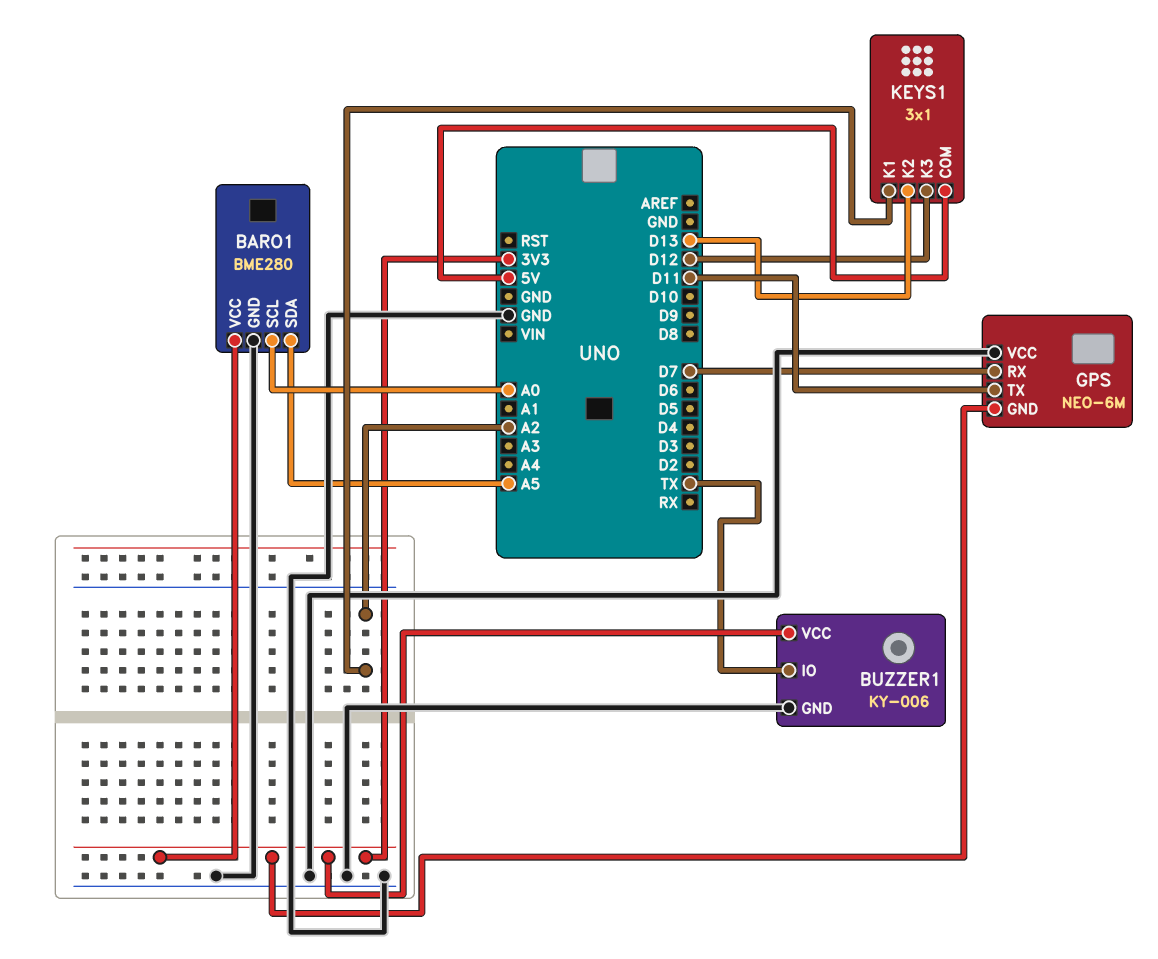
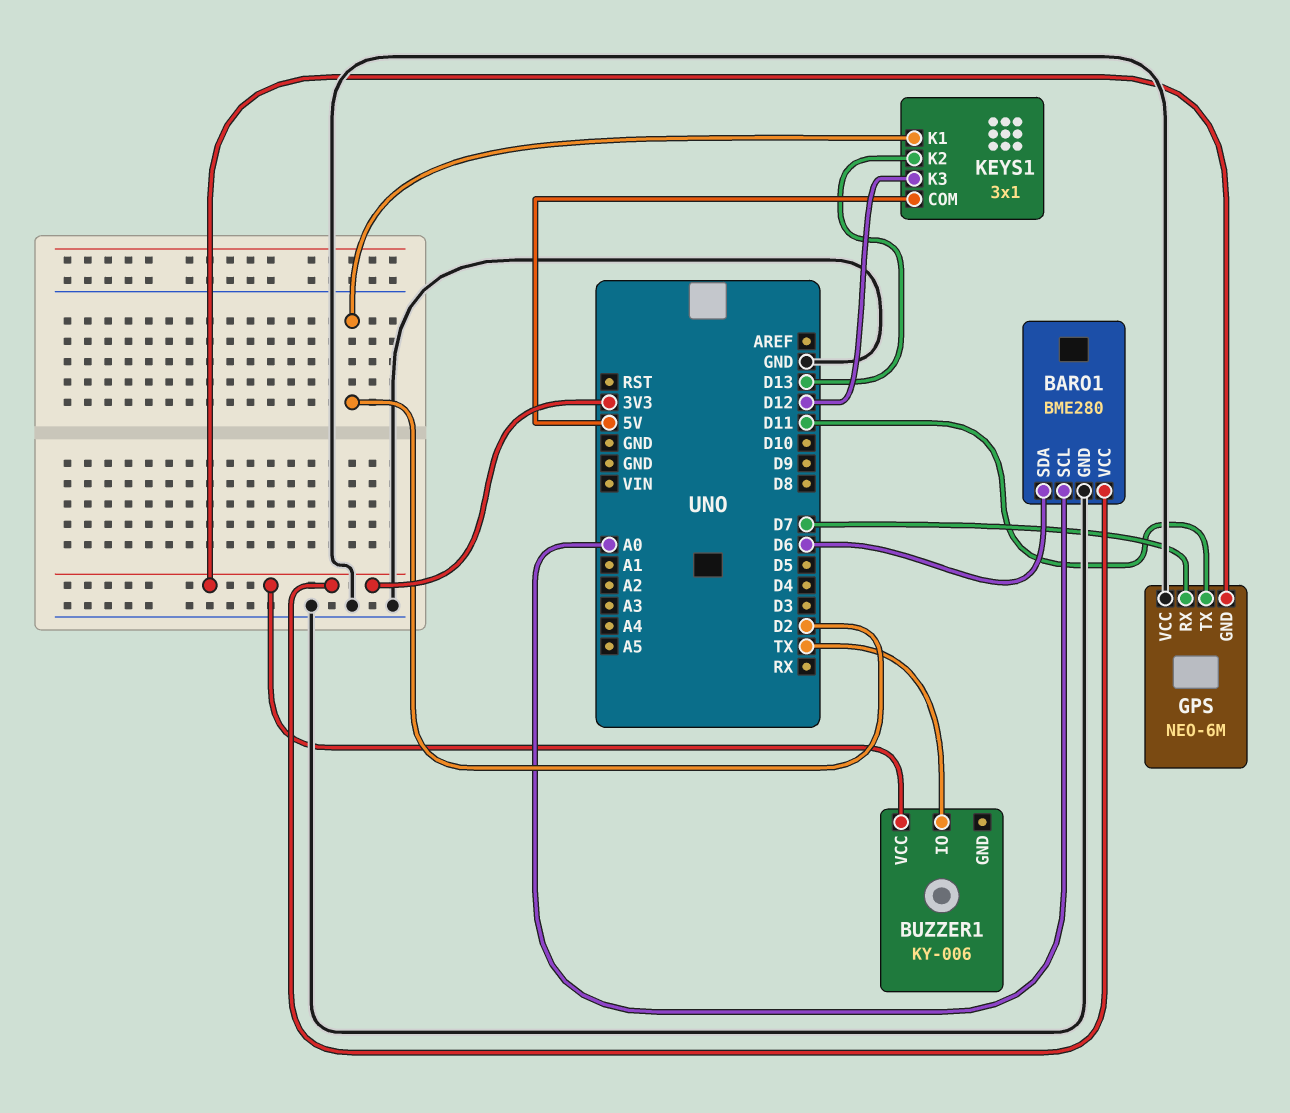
BARO1 pin SDA: A5 -> D6
BUZZER1 pin GND: GND -> none
KEYS1 pin K1: A2 -> D2

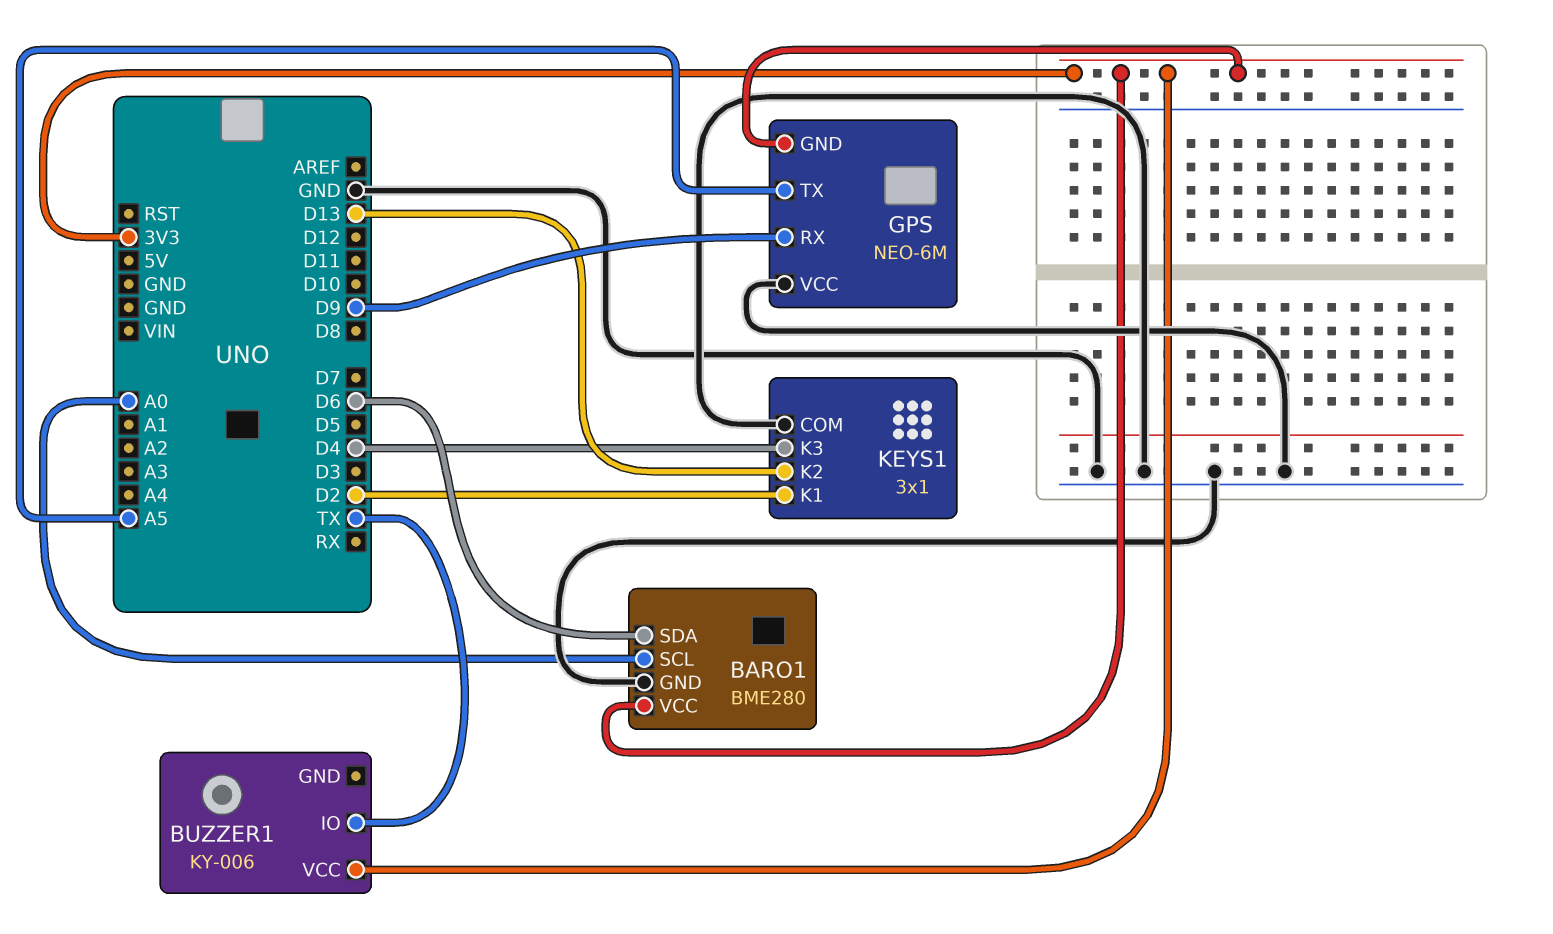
GPS pin RX: D7 -> D9
GPS pin TX: D11 -> A5
KEYS1 pin COM: 5V -> GND
KEYS1 pin K3: D12 -> D4

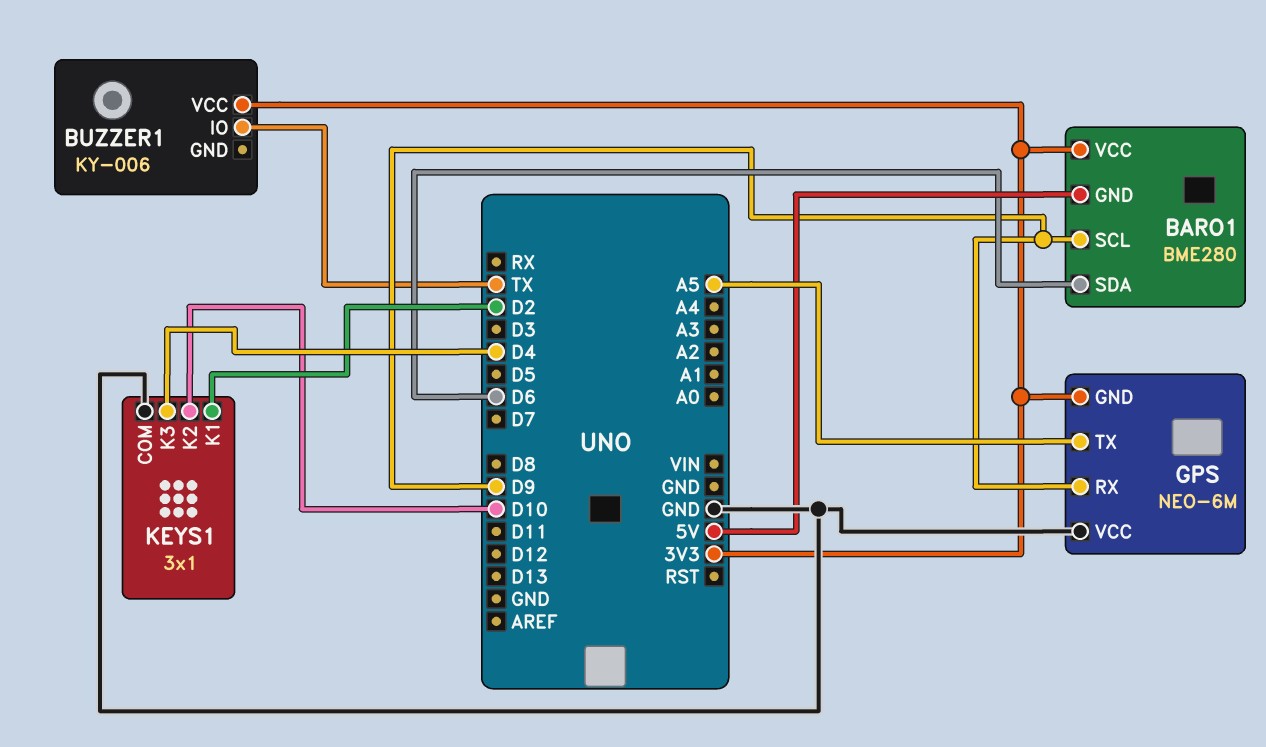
BARO1 pin GND: GND -> 5V
BARO1 pin SCL: A0 -> D9
KEYS1 pin K2: D13 -> D10

